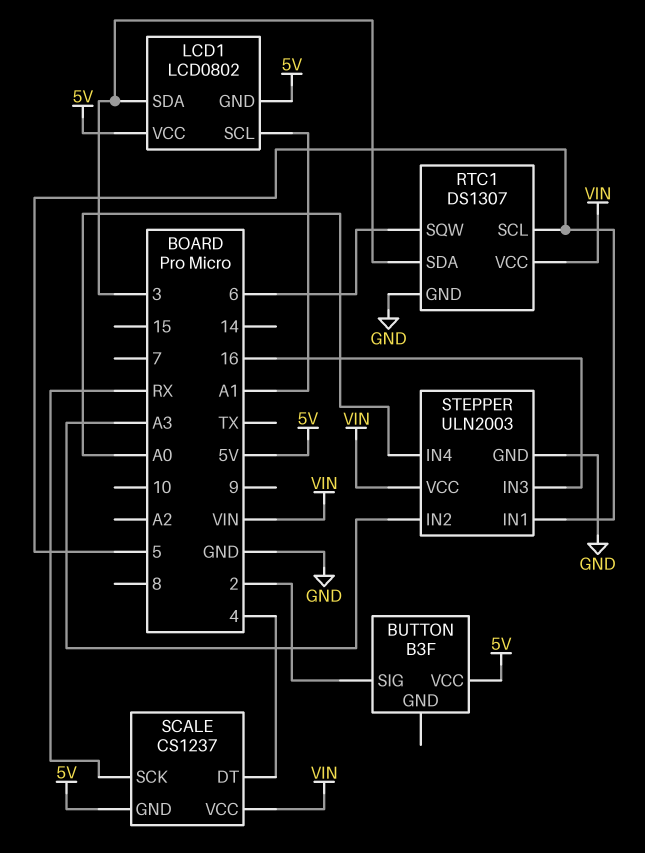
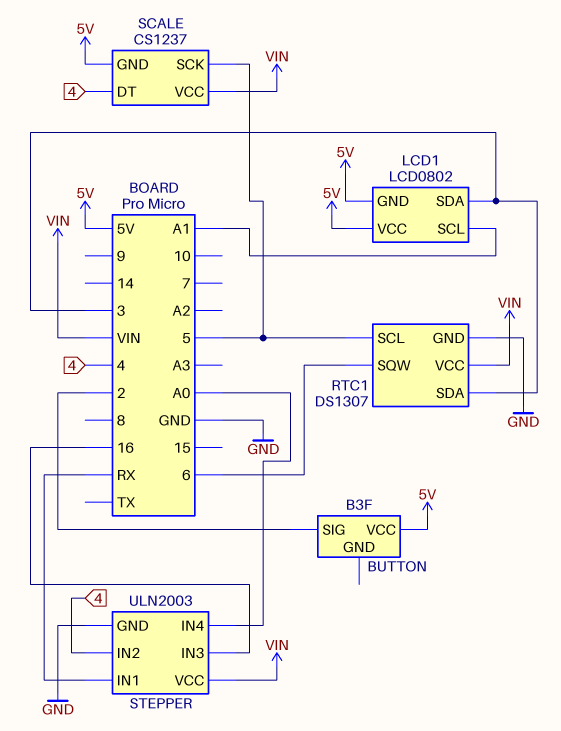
SCALE pin SCK: RX -> 5
STEPPER pin IN1: 5 -> RX
STEPPER pin IN2: A3 -> 4

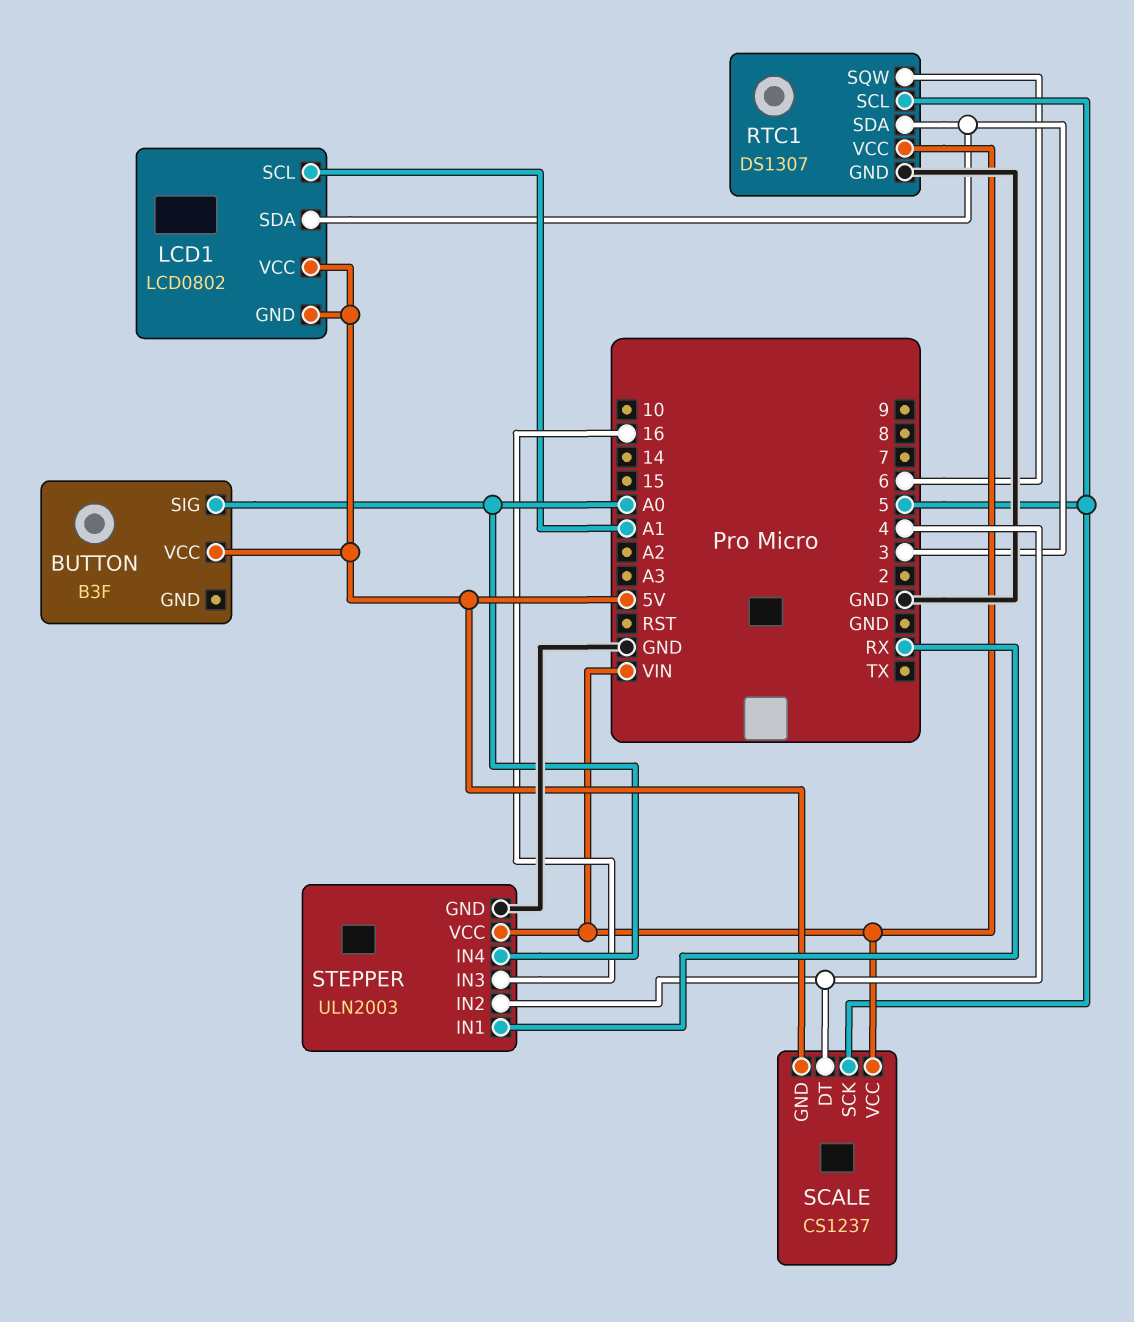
BUTTON pin SIG: 2 -> A0

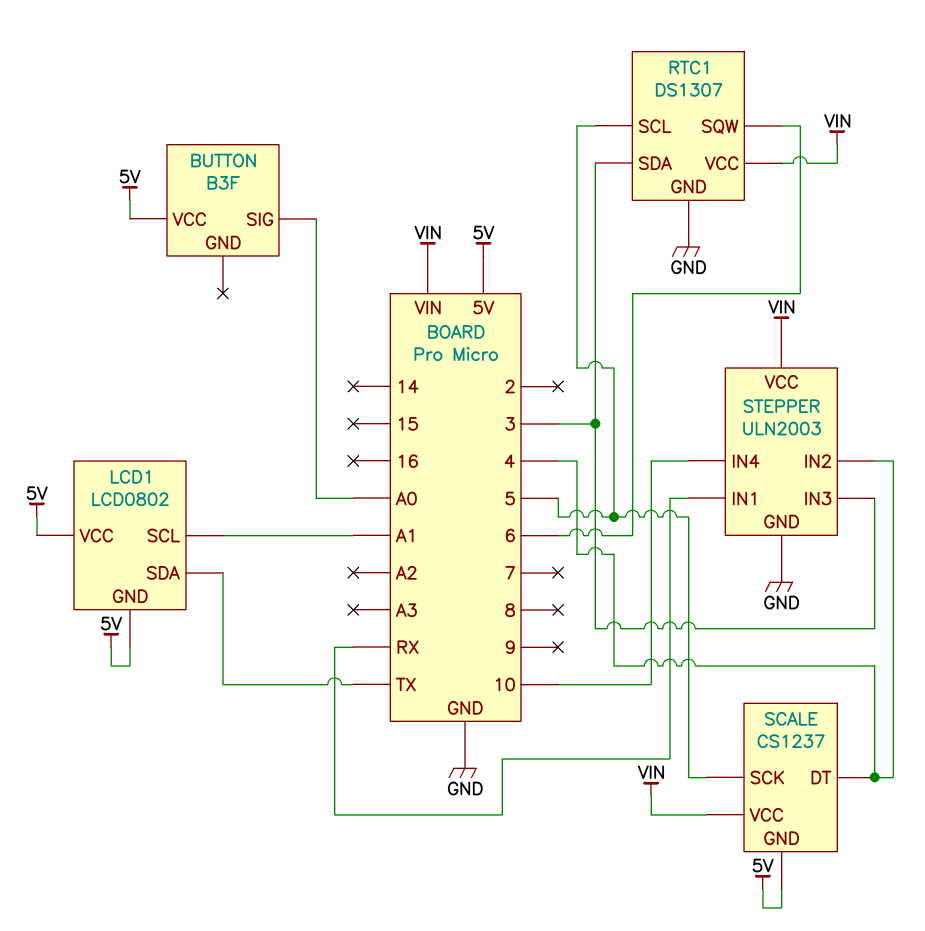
LCD1 pin SDA: 3 -> TX
STEPPER pin IN3: 16 -> 3
STEPPER pin IN4: A0 -> 10

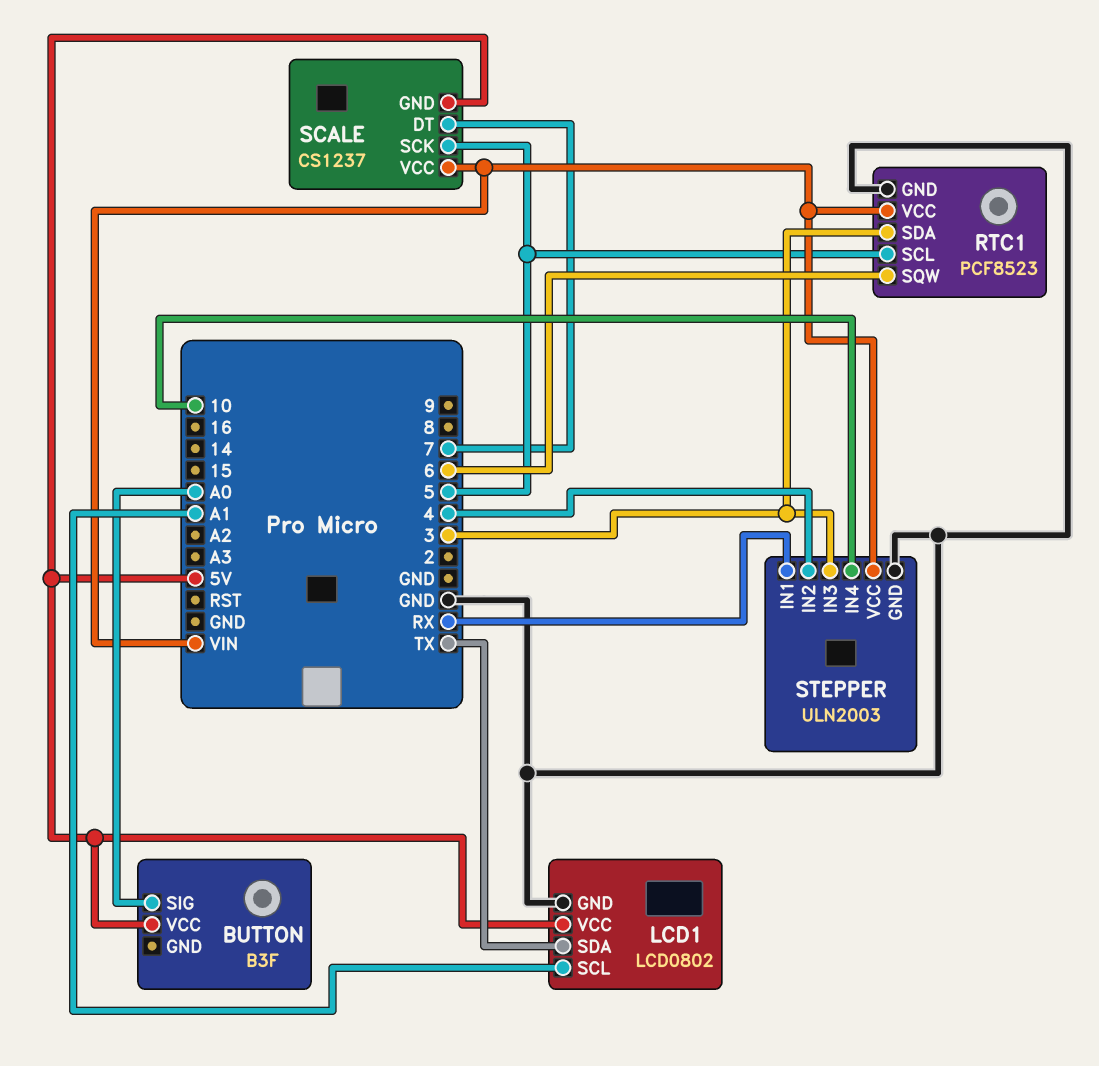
LCD1 pin GND: 5V -> GND
RTC1: DS1307 -> PCF8523
SCALE pin DT: 4 -> 7

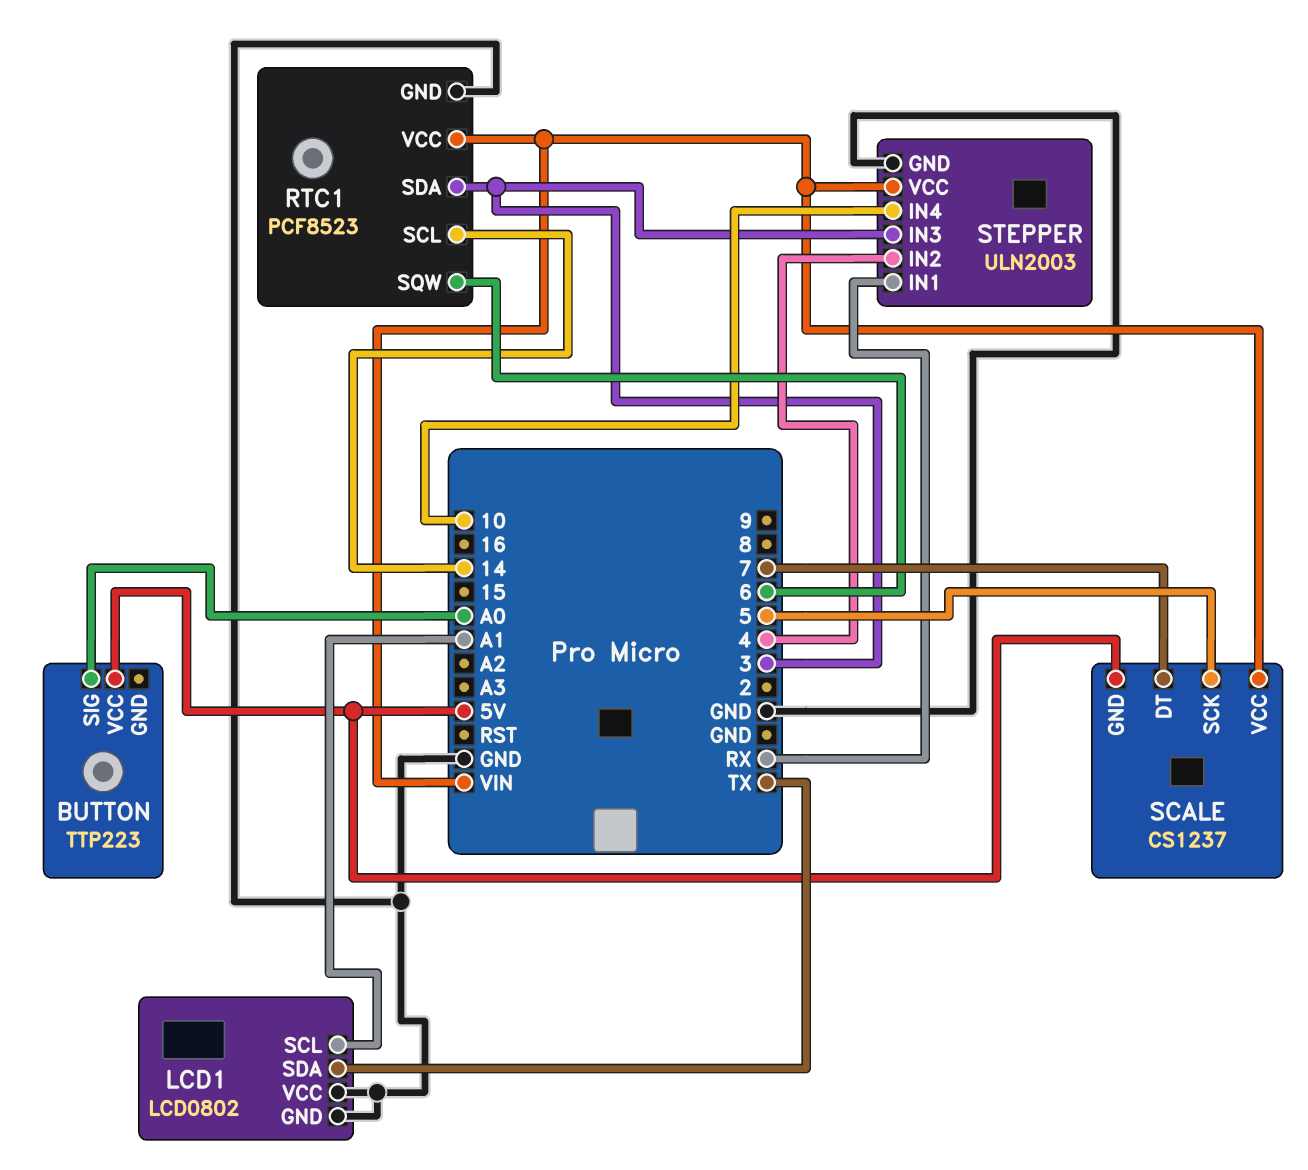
BUTTON: B3F -> TTP223
LCD1 pin VCC: 5V -> GND
RTC1 pin SCL: 5 -> 14

